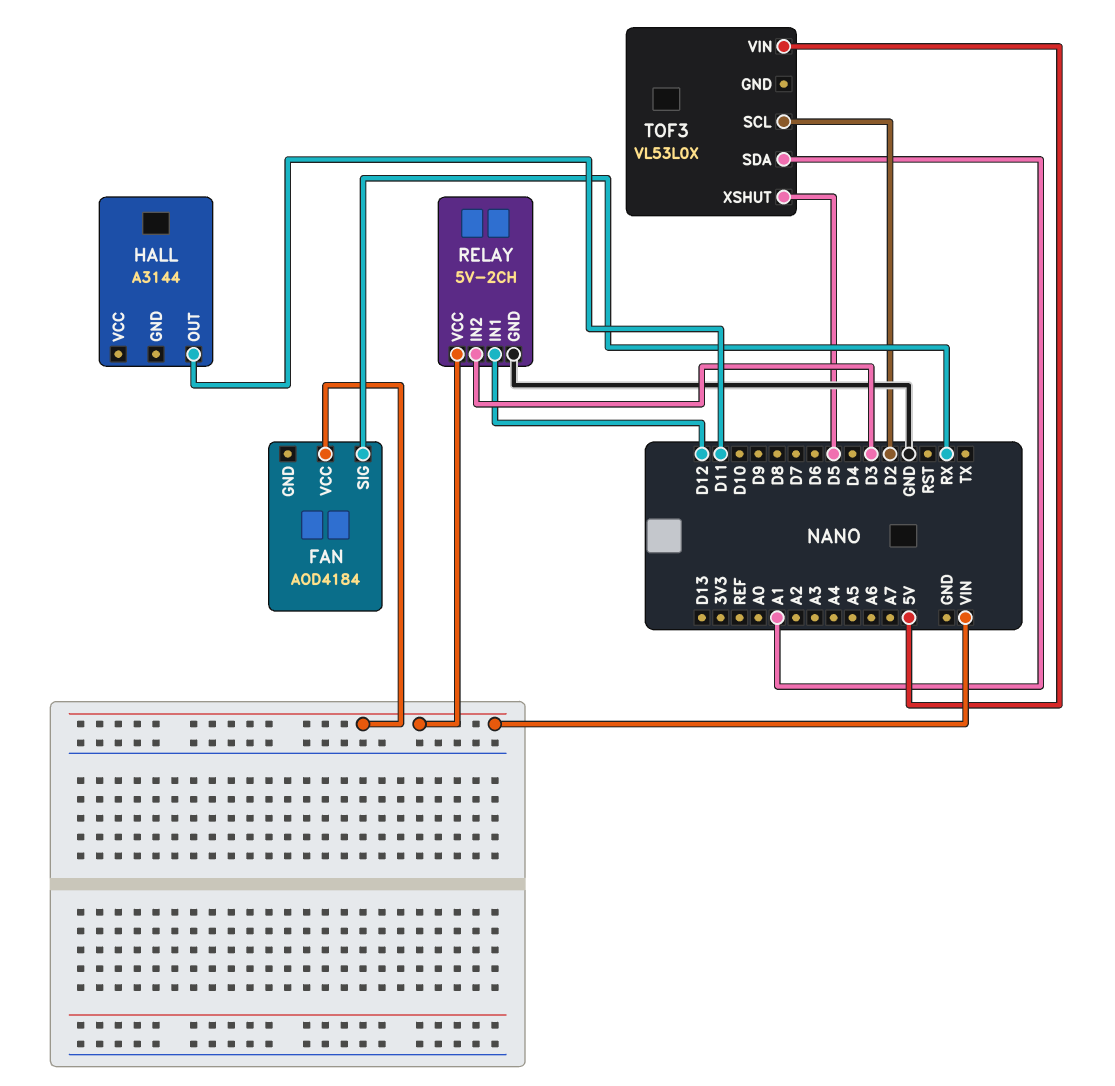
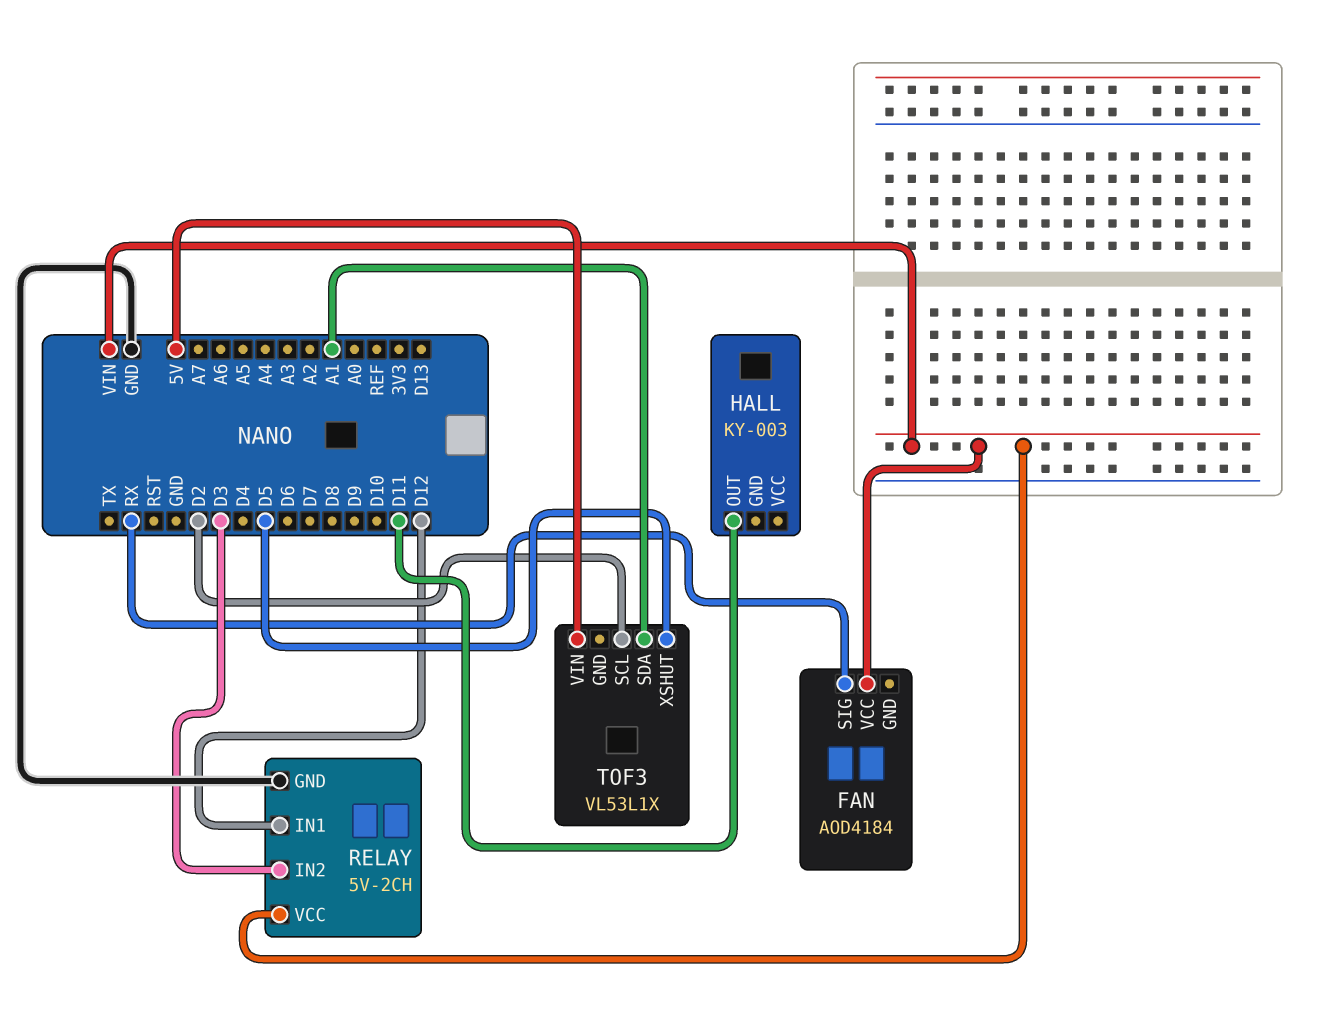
HALL: A3144 -> KY-003
TOF3: VL53L0X -> VL53L1X

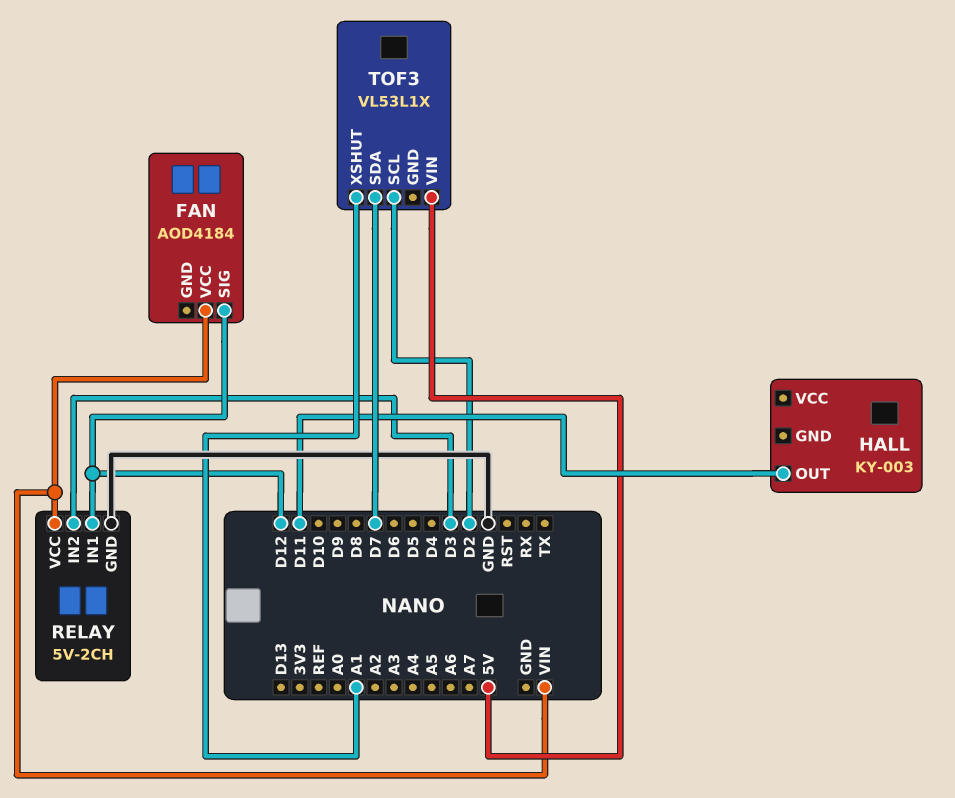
FAN pin SIG: RX -> D12
TOF3 pin SDA: A1 -> D7
TOF3 pin XSHUT: D5 -> A1

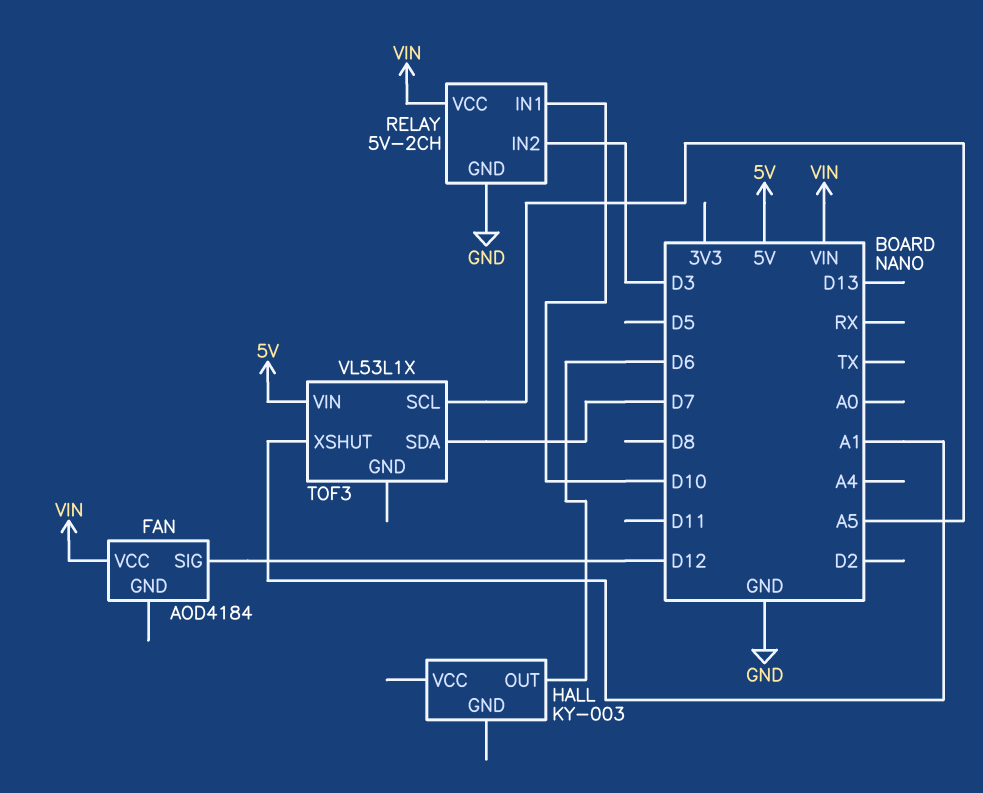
HALL pin OUT: D11 -> D6
RELAY pin IN1: D12 -> D10
TOF3 pin SCL: D2 -> A5

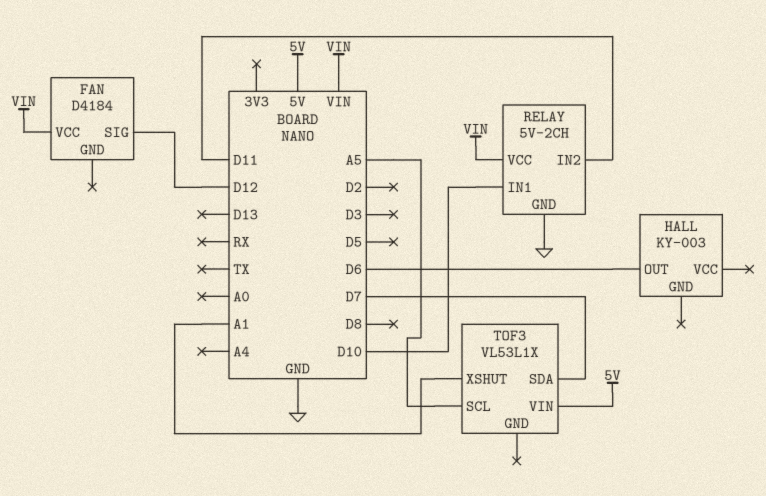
FAN: AOD4184 -> D4184
RELAY pin IN2: D3 -> D11

